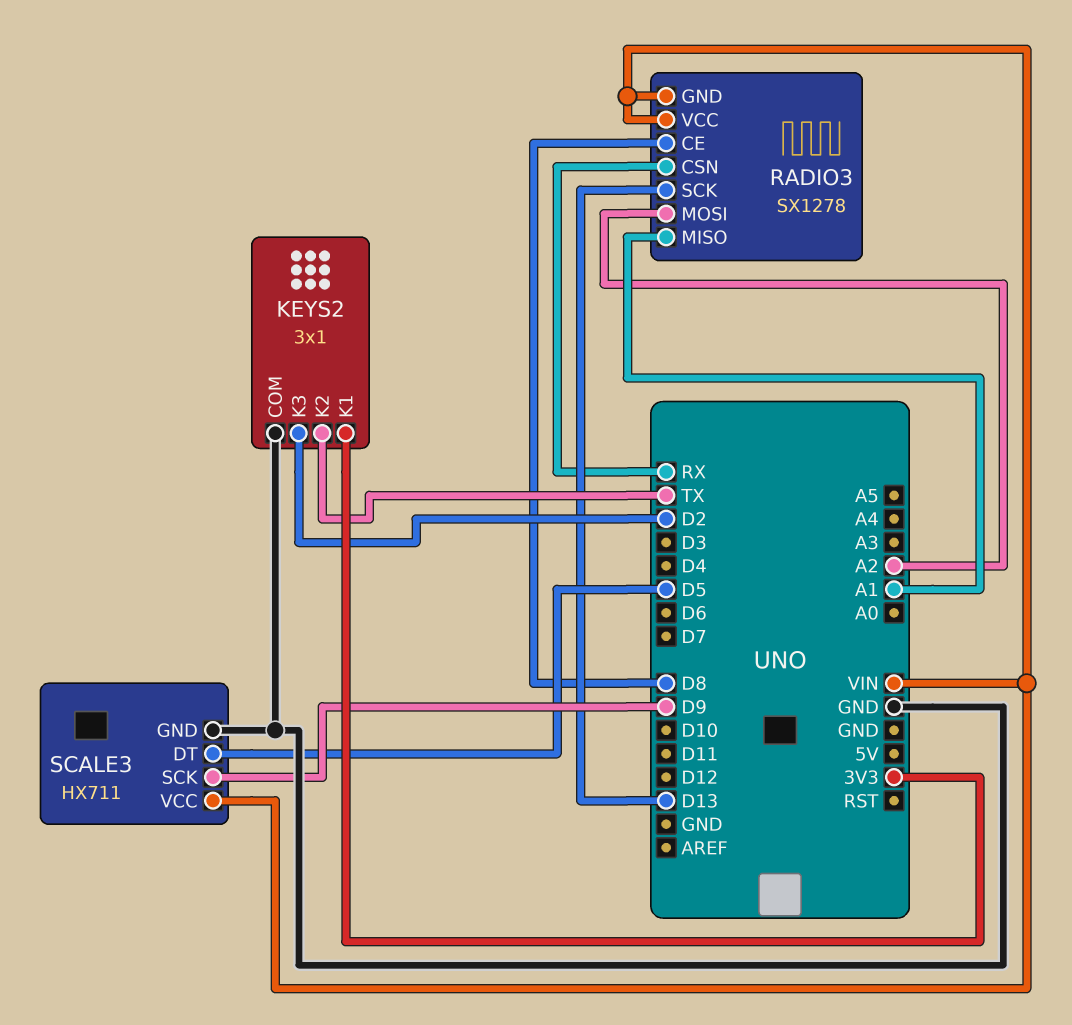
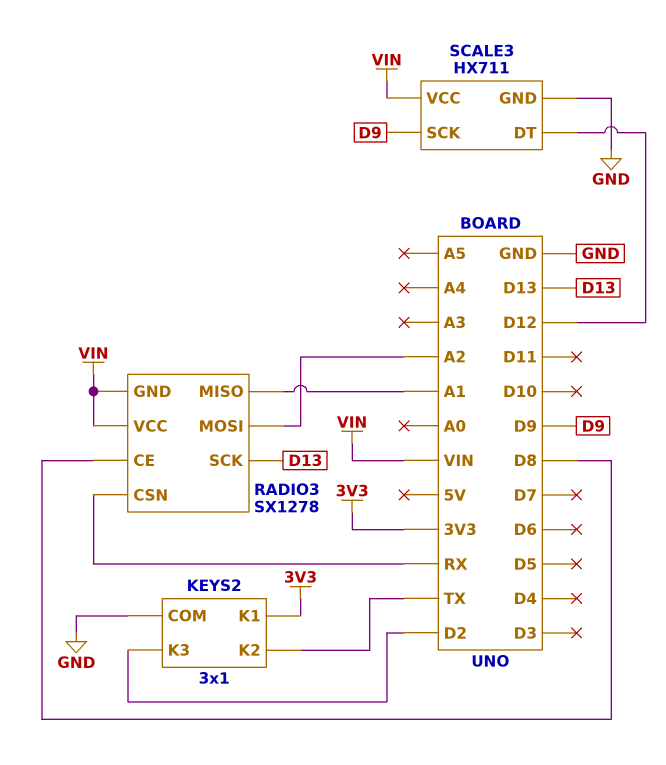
SCALE3 pin DT: D5 -> D12

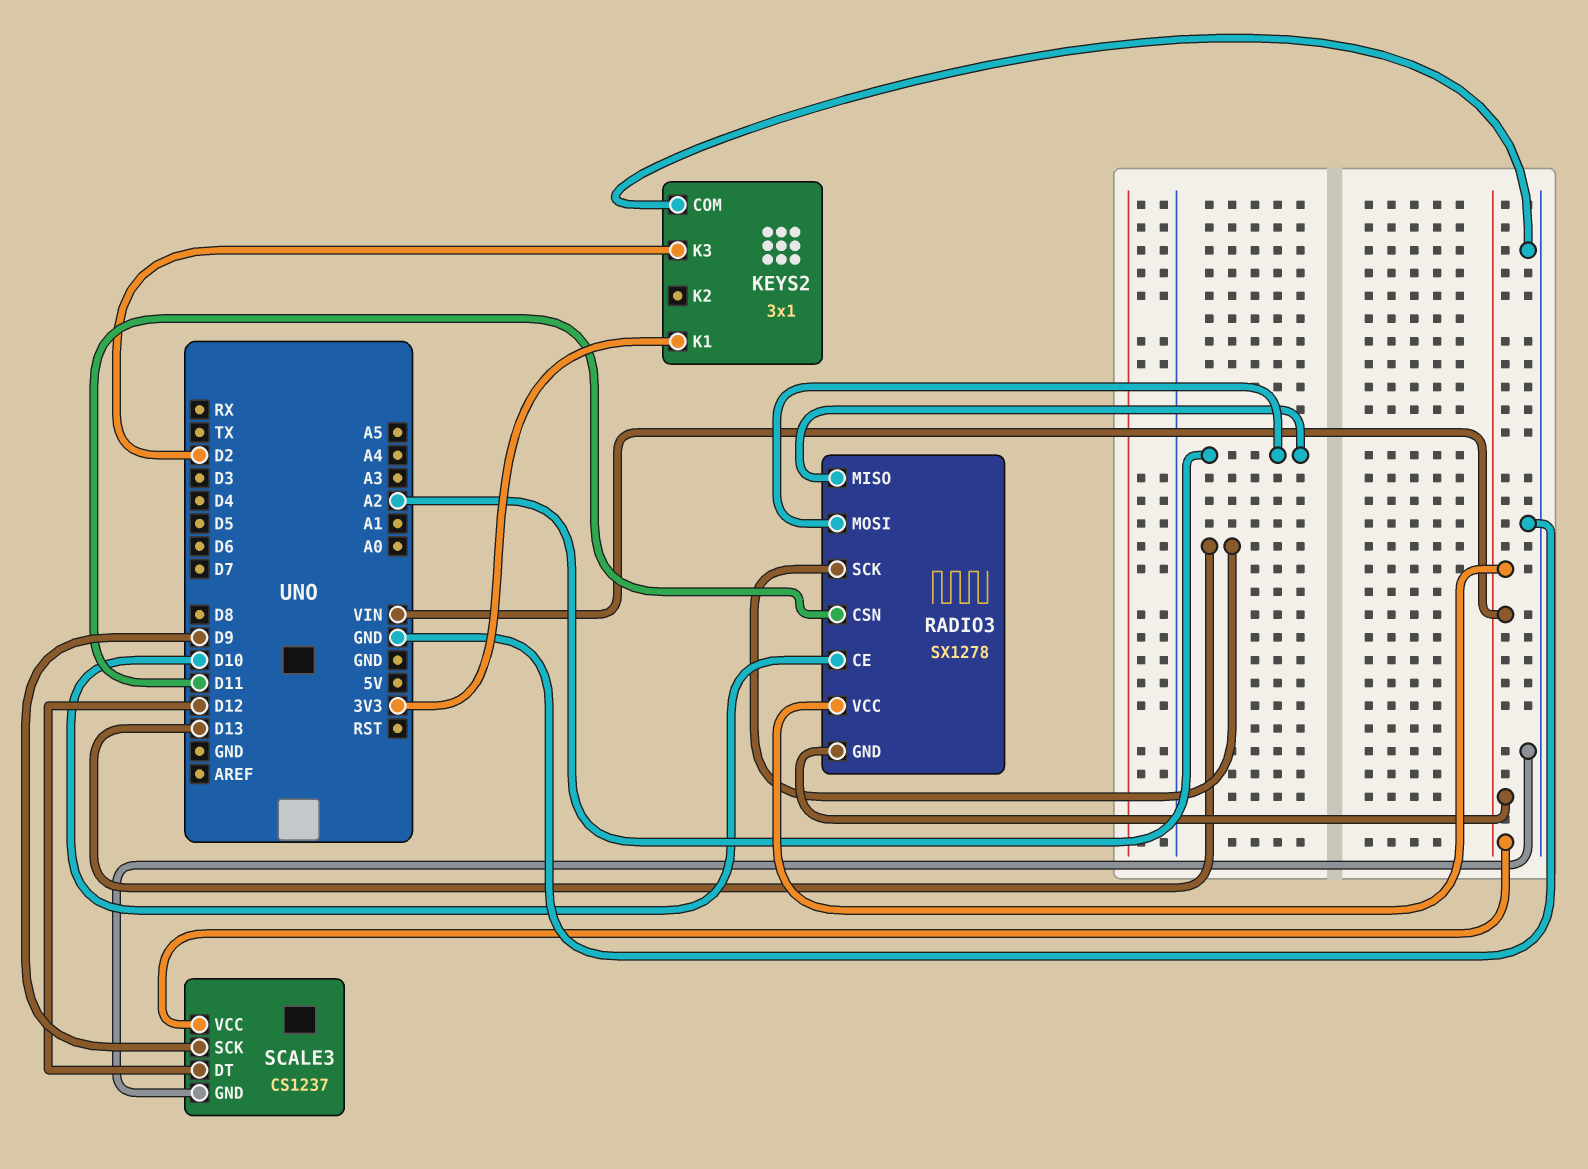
KEYS2 pin K2: TX -> none
RADIO3 pin CE: D8 -> D10
RADIO3 pin CSN: RX -> D11
RADIO3 pin MISO: A1 -> A2
SCALE3: HX711 -> CS1237

